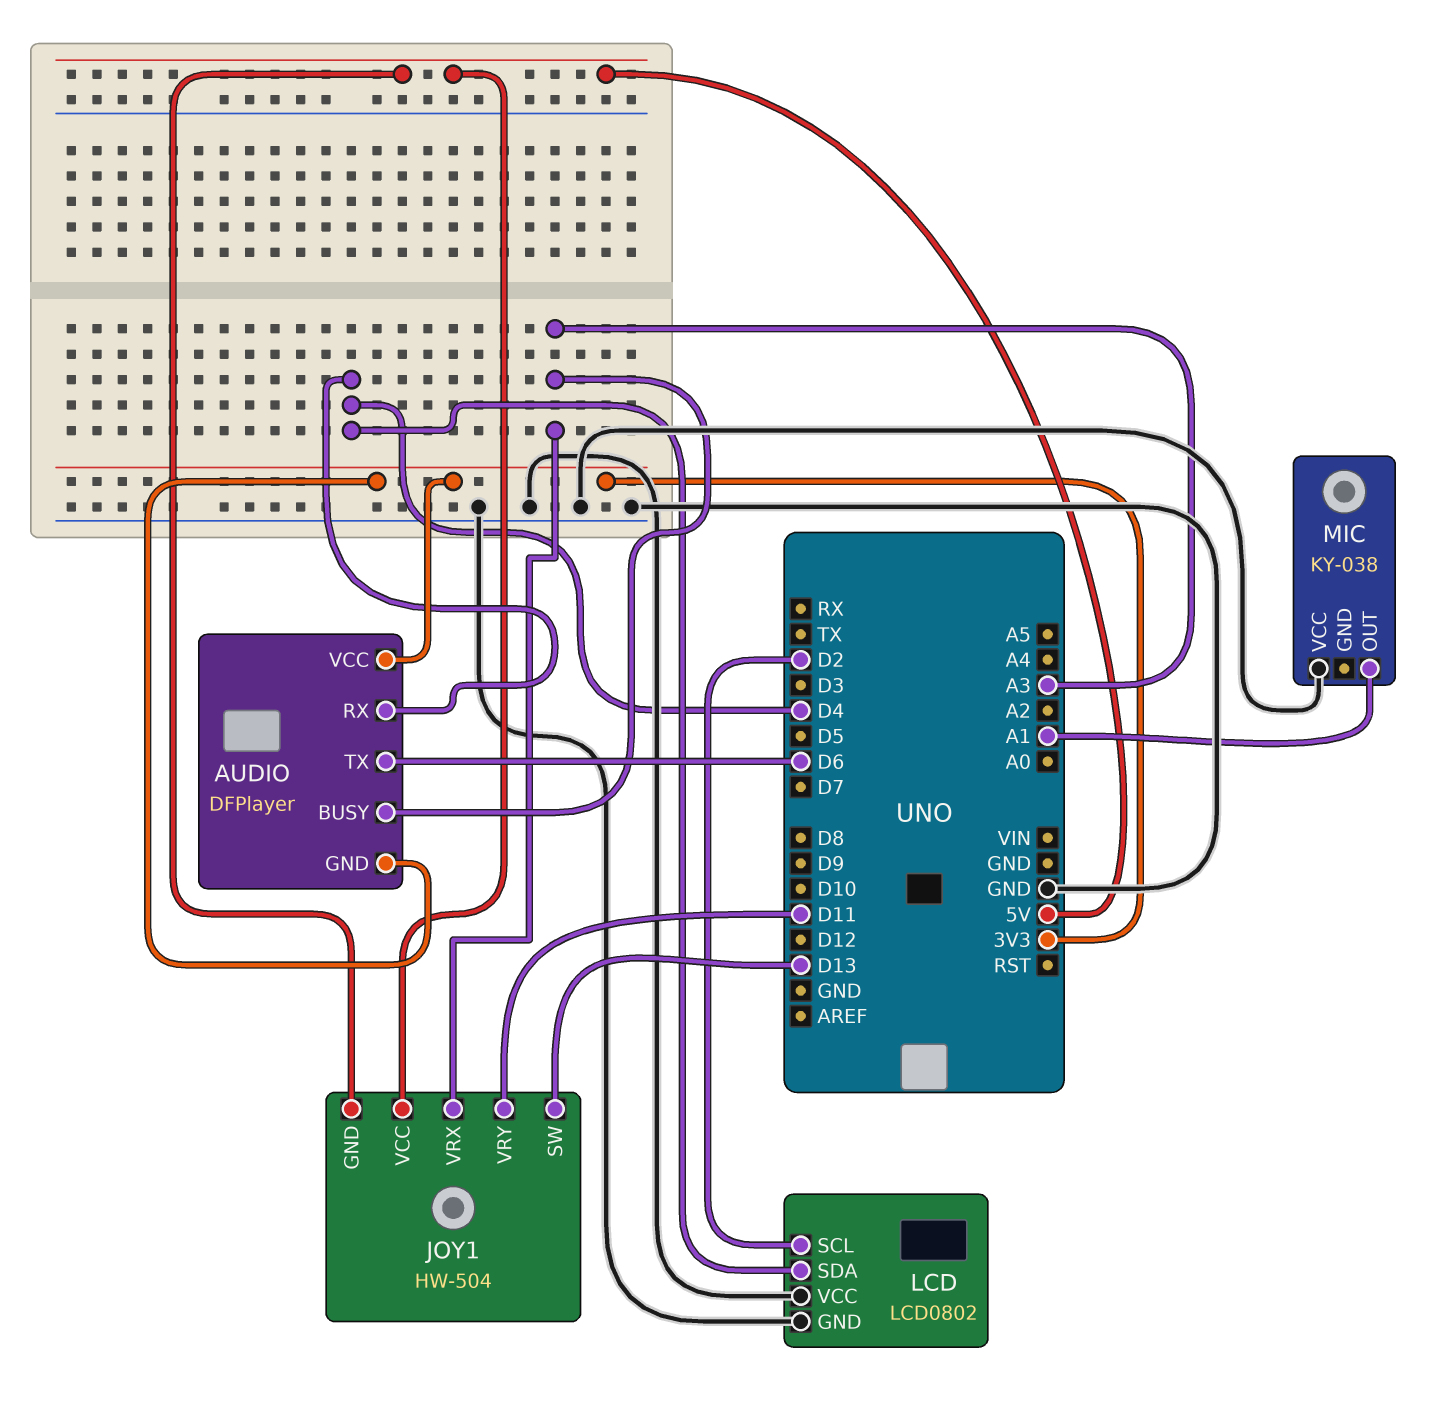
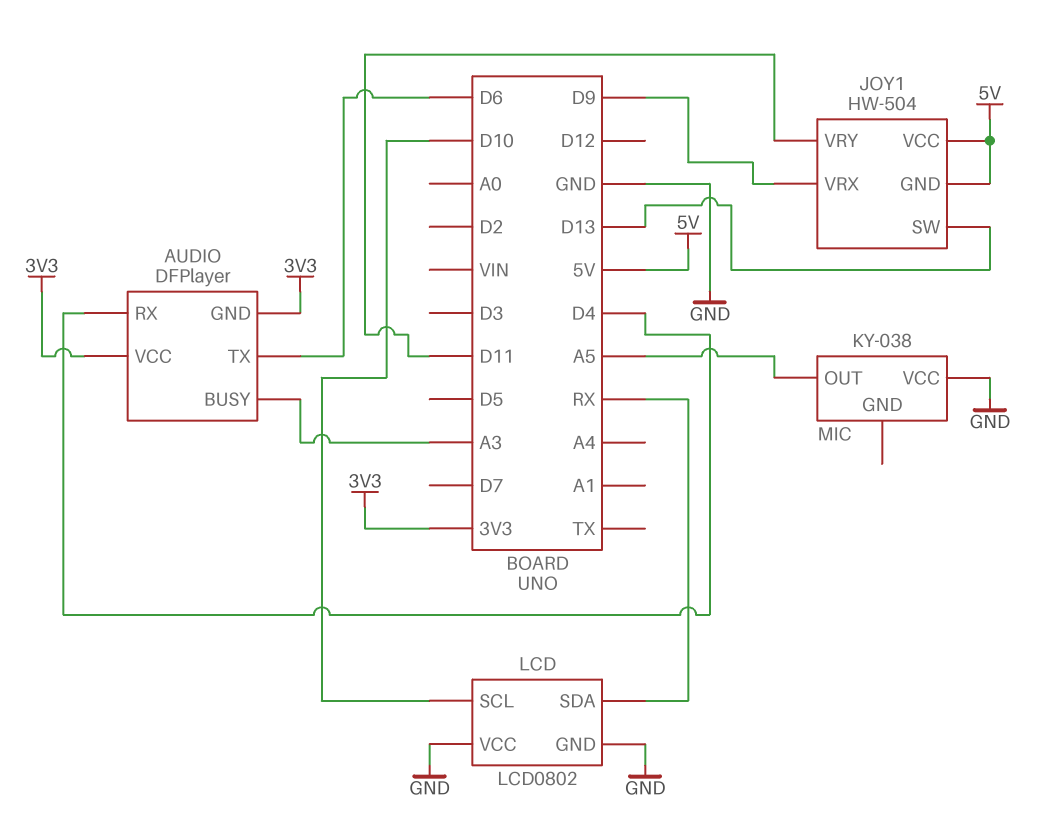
JOY1 pin VRX: A3 -> D9
LCD pin SCL: D2 -> D10
LCD pin SDA: D4 -> RX
MIC pin OUT: A1 -> A5

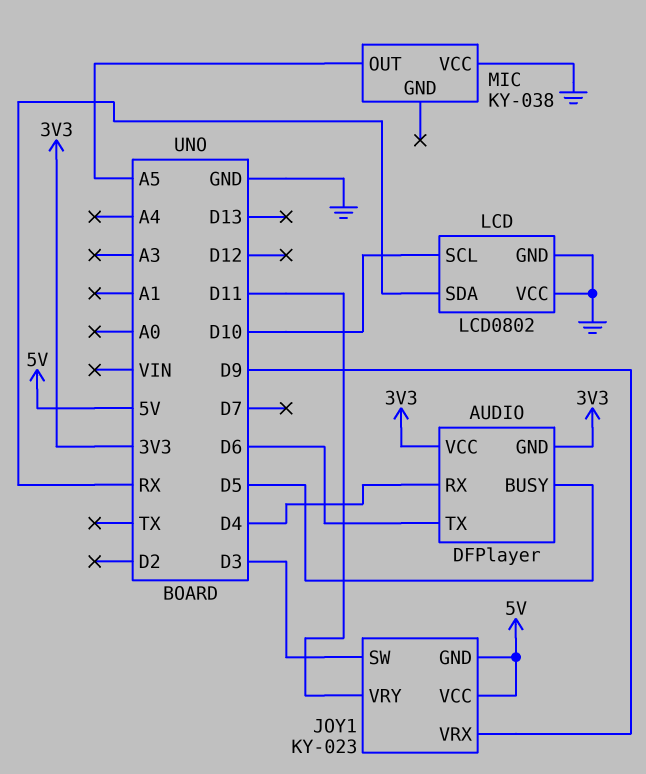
AUDIO pin BUSY: A3 -> D5
JOY1: HW-504 -> KY-023
JOY1 pin SW: D13 -> D3

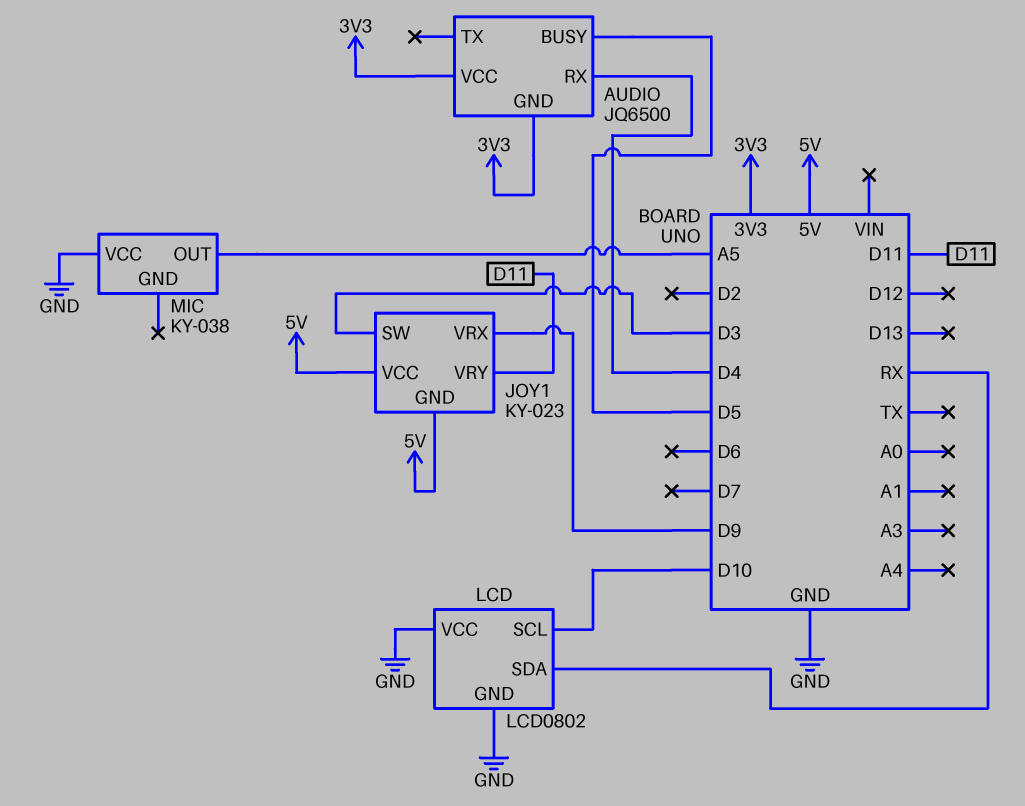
AUDIO: DFPlayer -> JQ6500
AUDIO pin TX: D6 -> none

